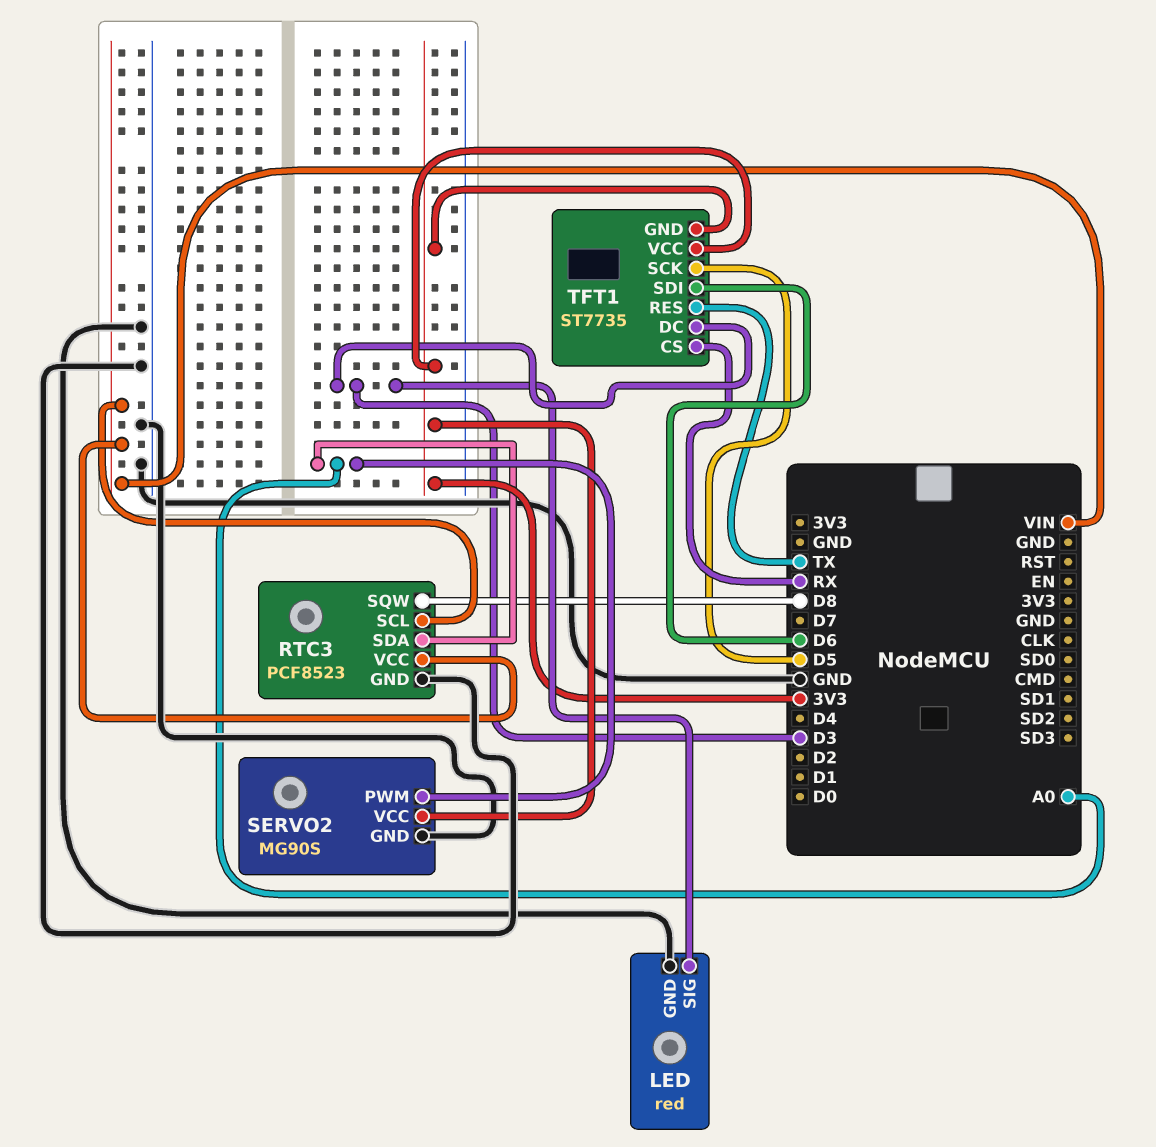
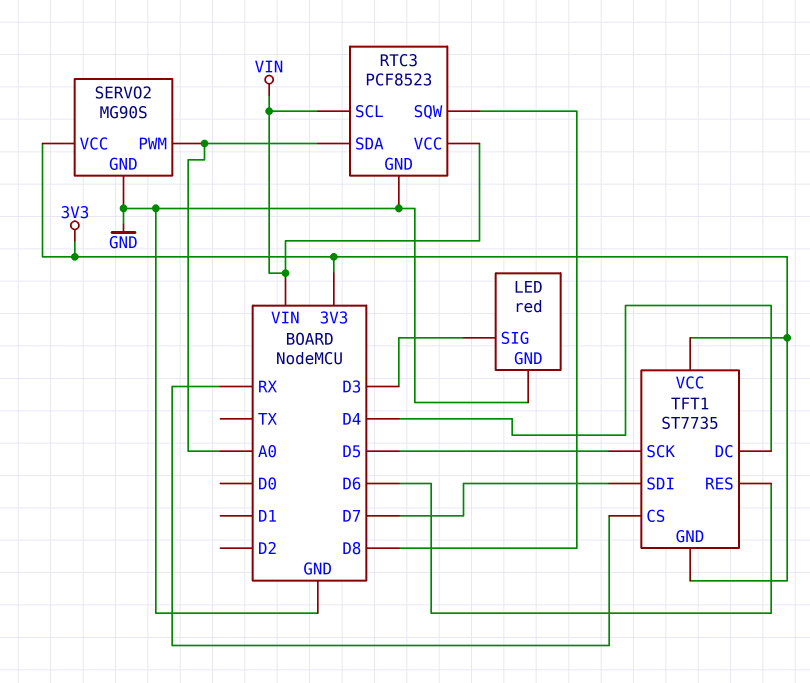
TFT1 pin DC: D3 -> D4
TFT1 pin RES: TX -> D6
TFT1 pin SDI: D6 -> D7

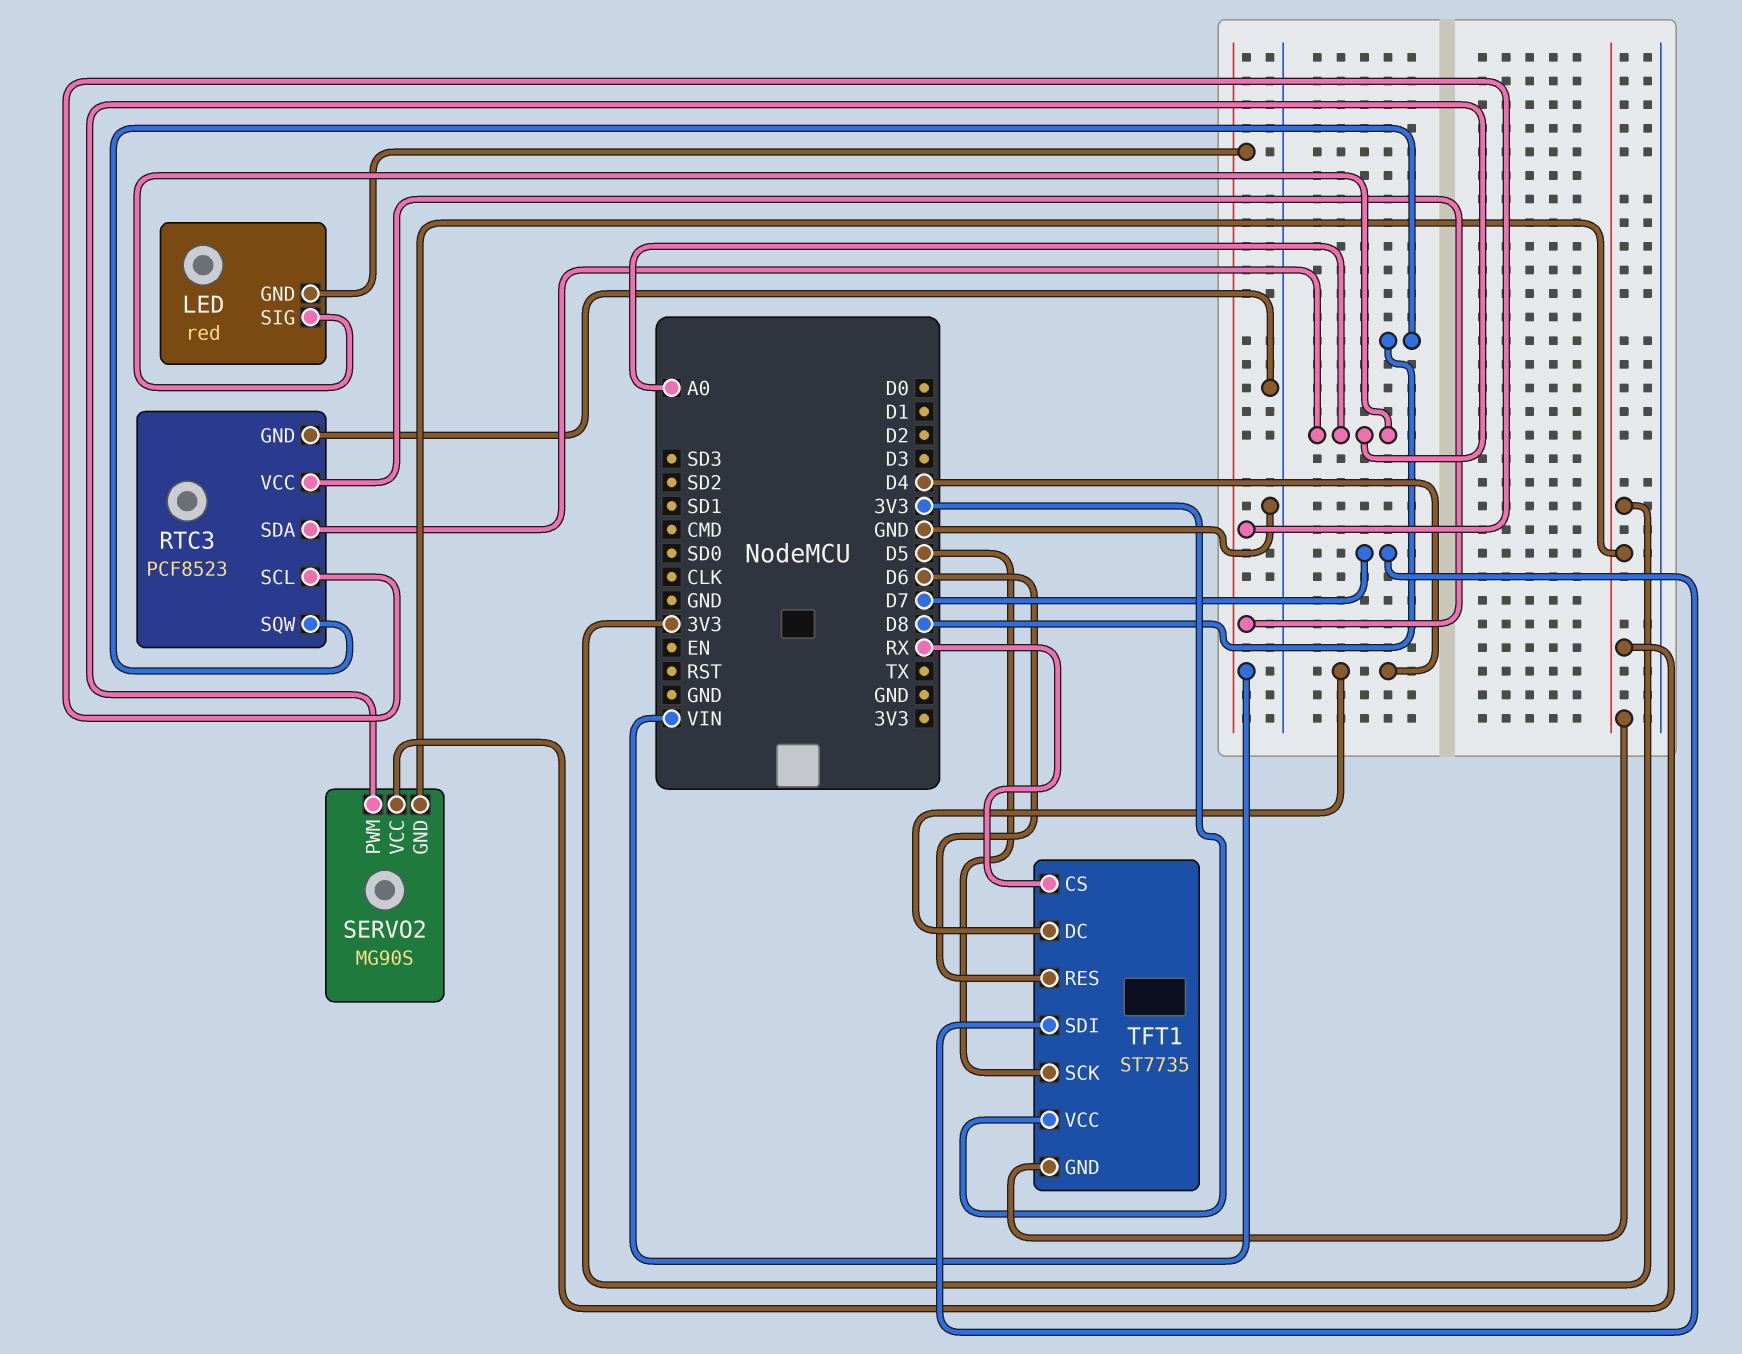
LED pin GND: GND -> VIN
LED pin SIG: D3 -> A0
SERVO2 pin GND: GND -> 3V3

